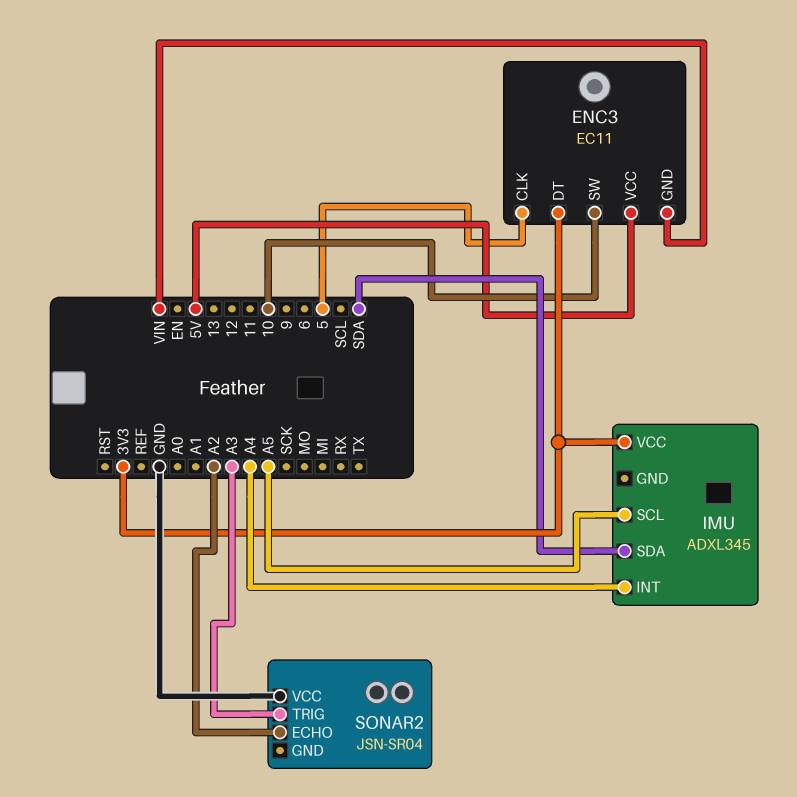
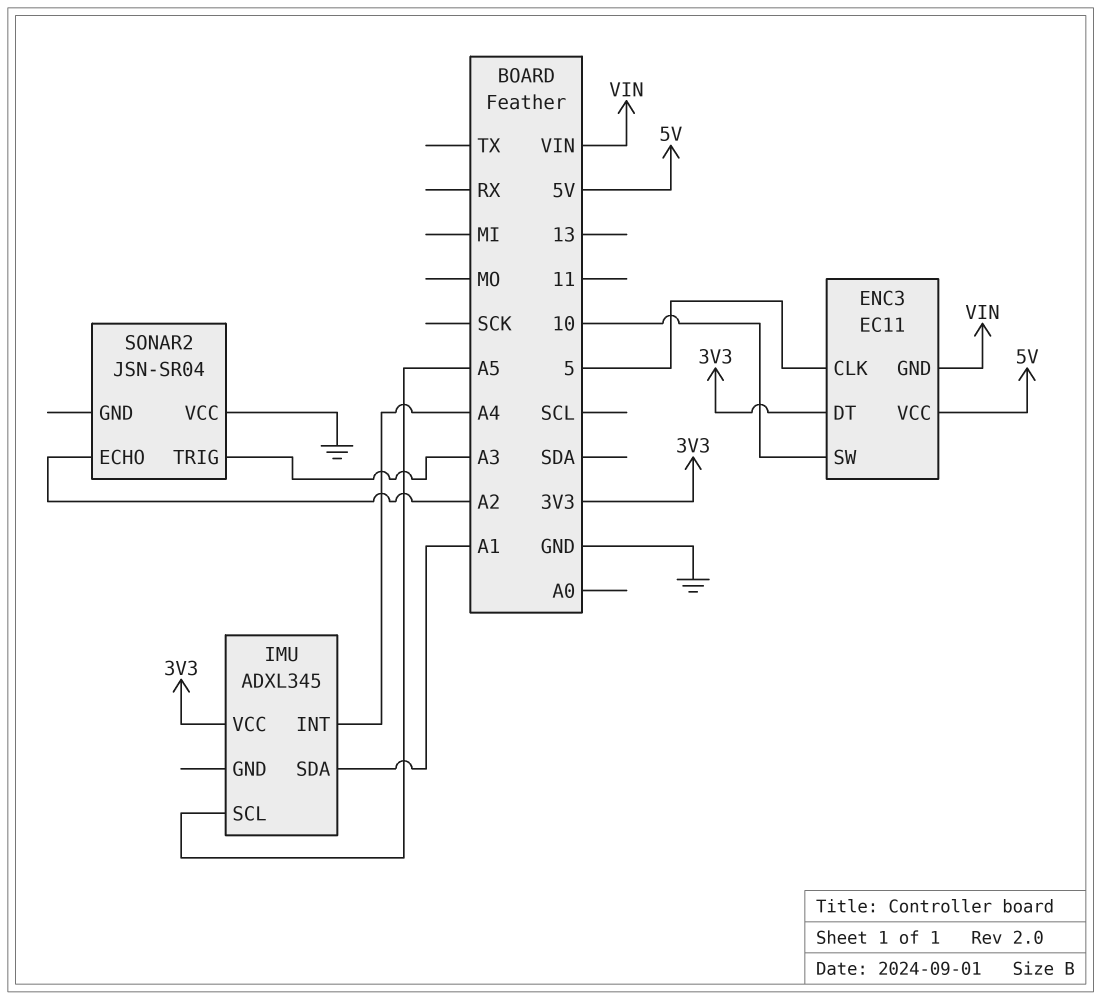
IMU pin SDA: SDA -> A1

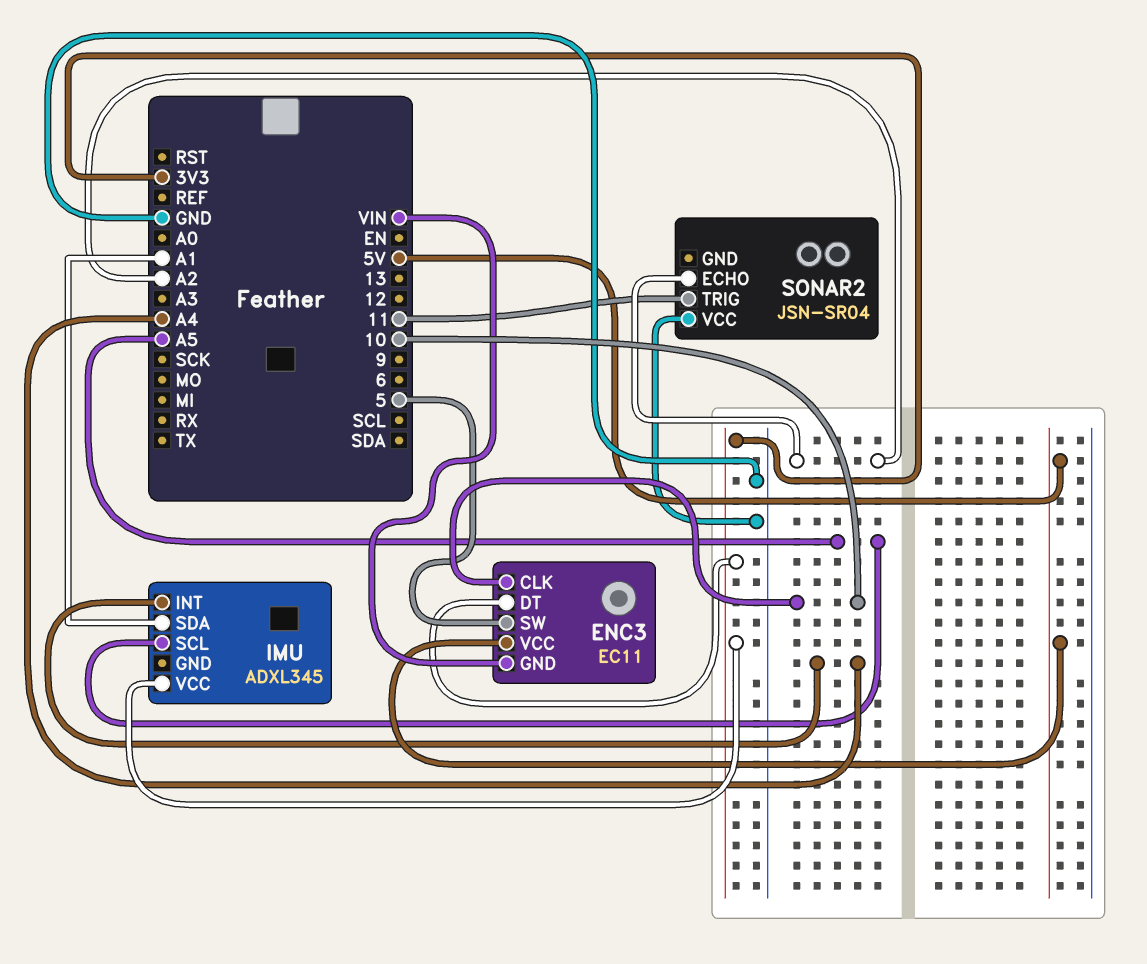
ENC3 pin CLK: 5 -> 10
ENC3 pin SW: 10 -> 5
SONAR2 pin TRIG: A3 -> 11

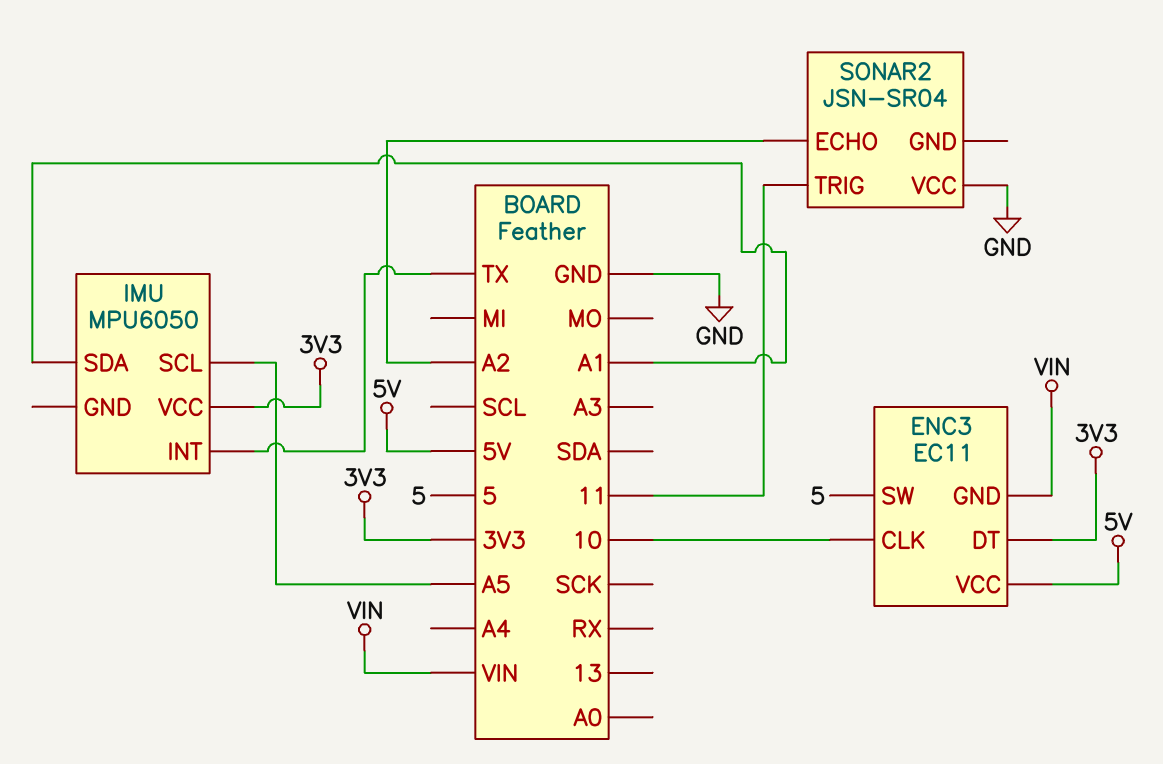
IMU: ADXL345 -> MPU6050
IMU pin INT: A4 -> TX

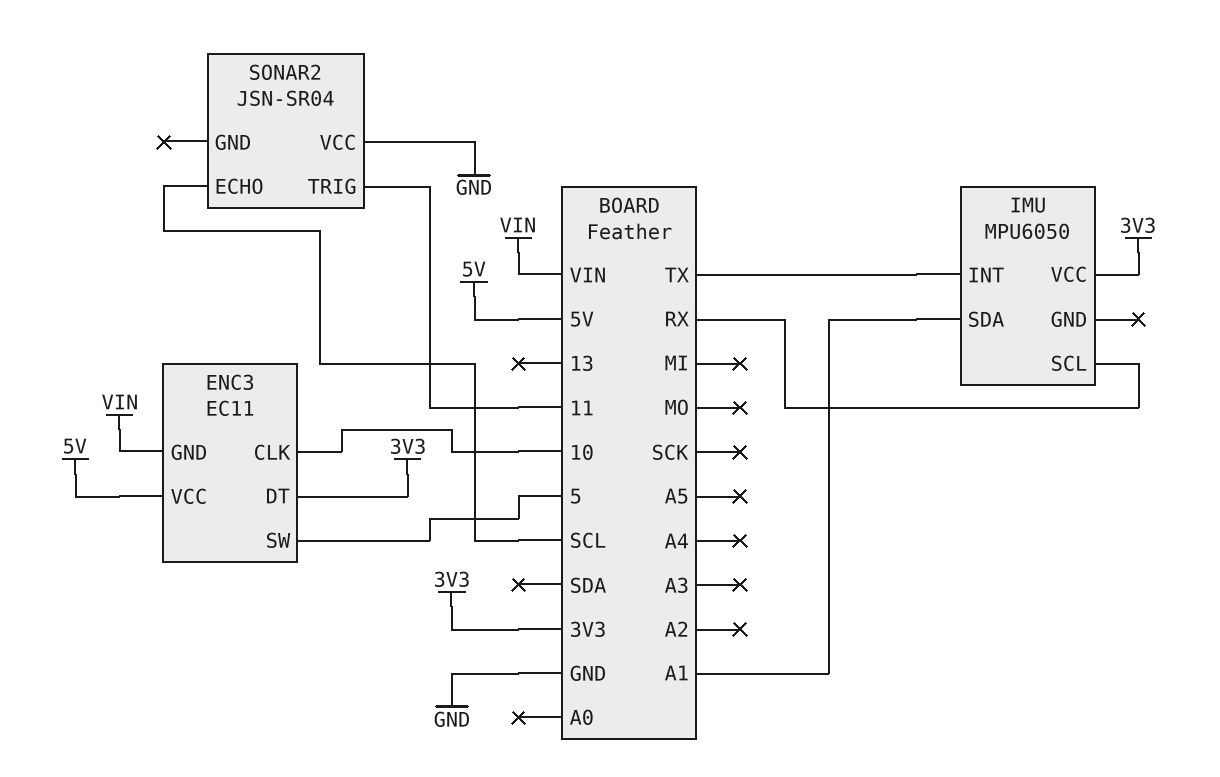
IMU pin SCL: A5 -> RX
SONAR2 pin ECHO: A2 -> SCL

